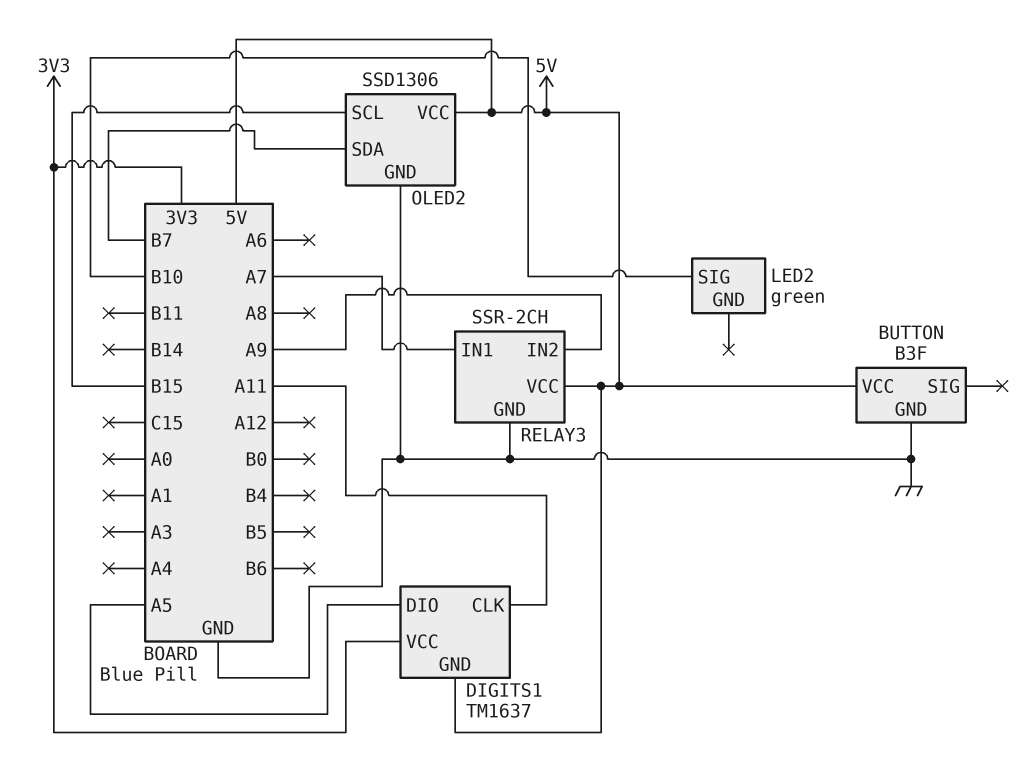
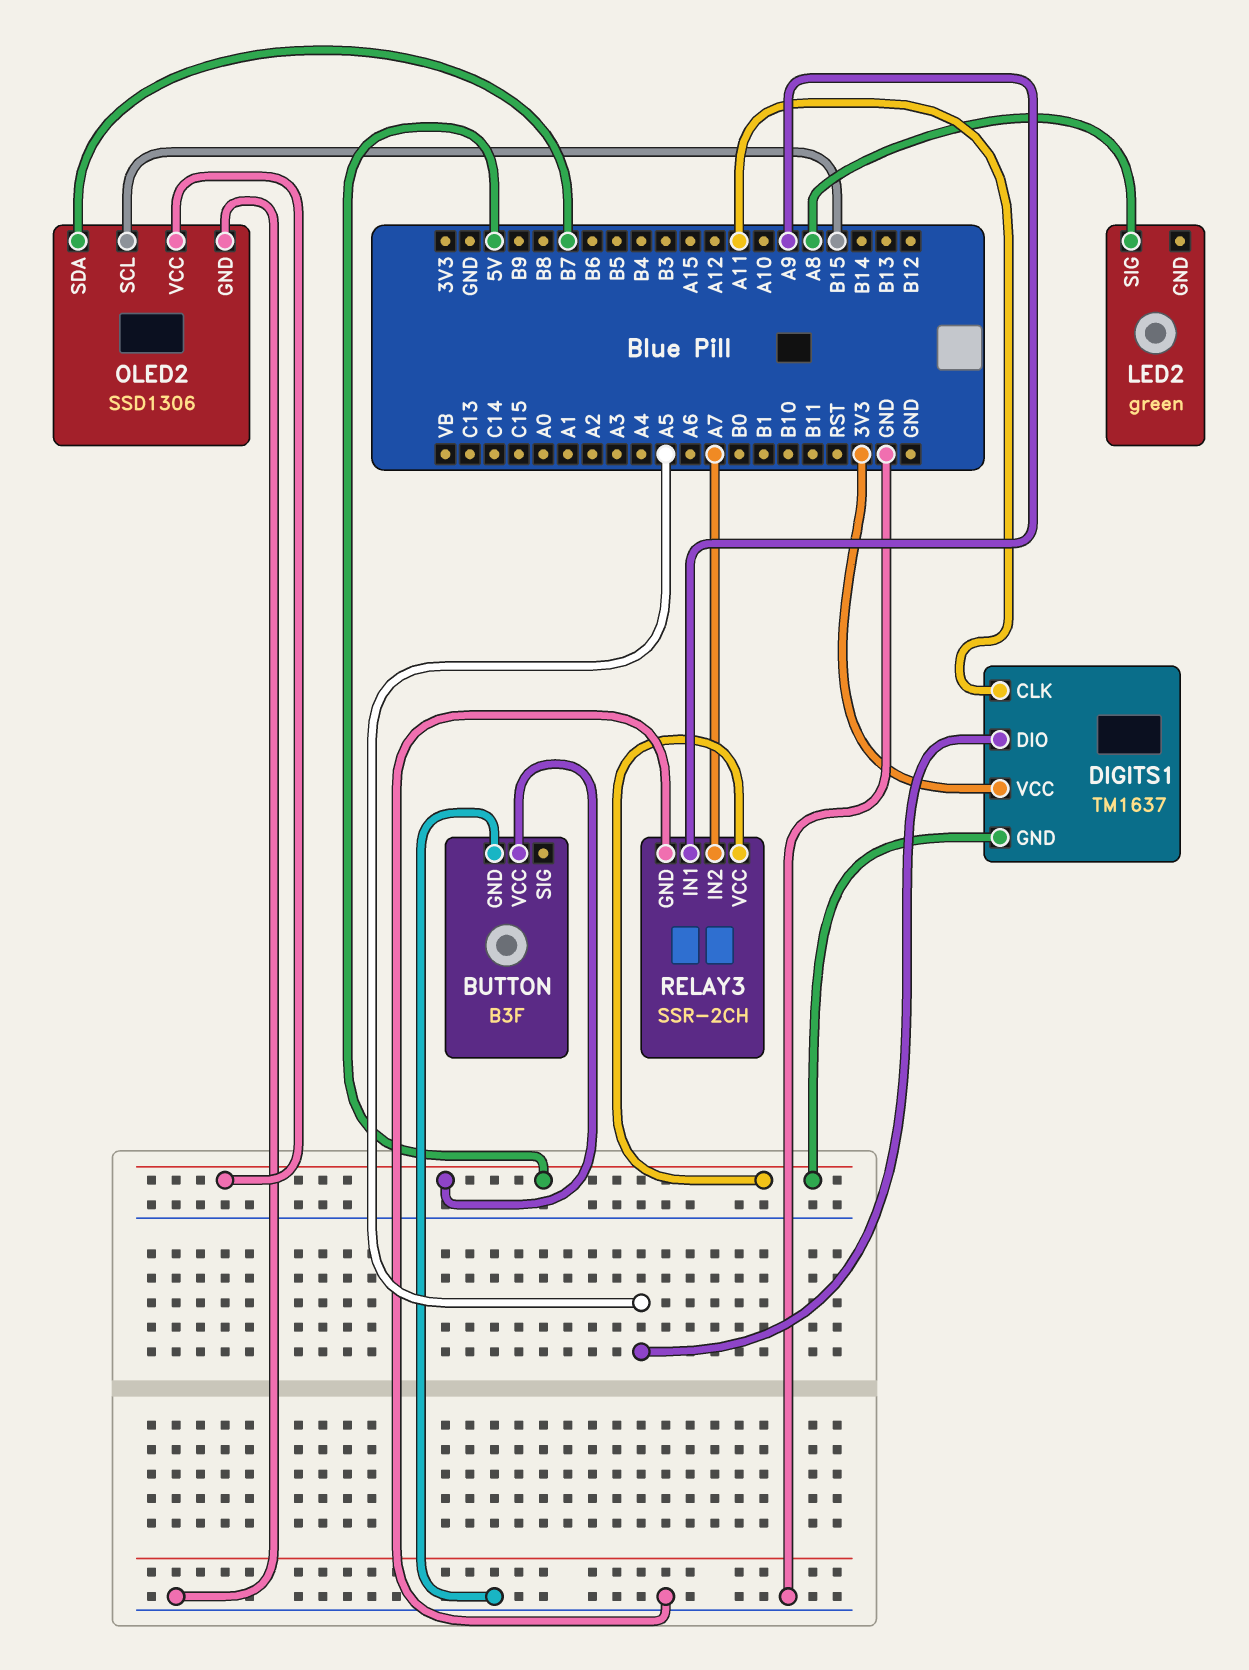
LED2 pin SIG: B10 -> A8
RELAY3 pin IN1: A7 -> A9
RELAY3 pin IN2: A9 -> A7

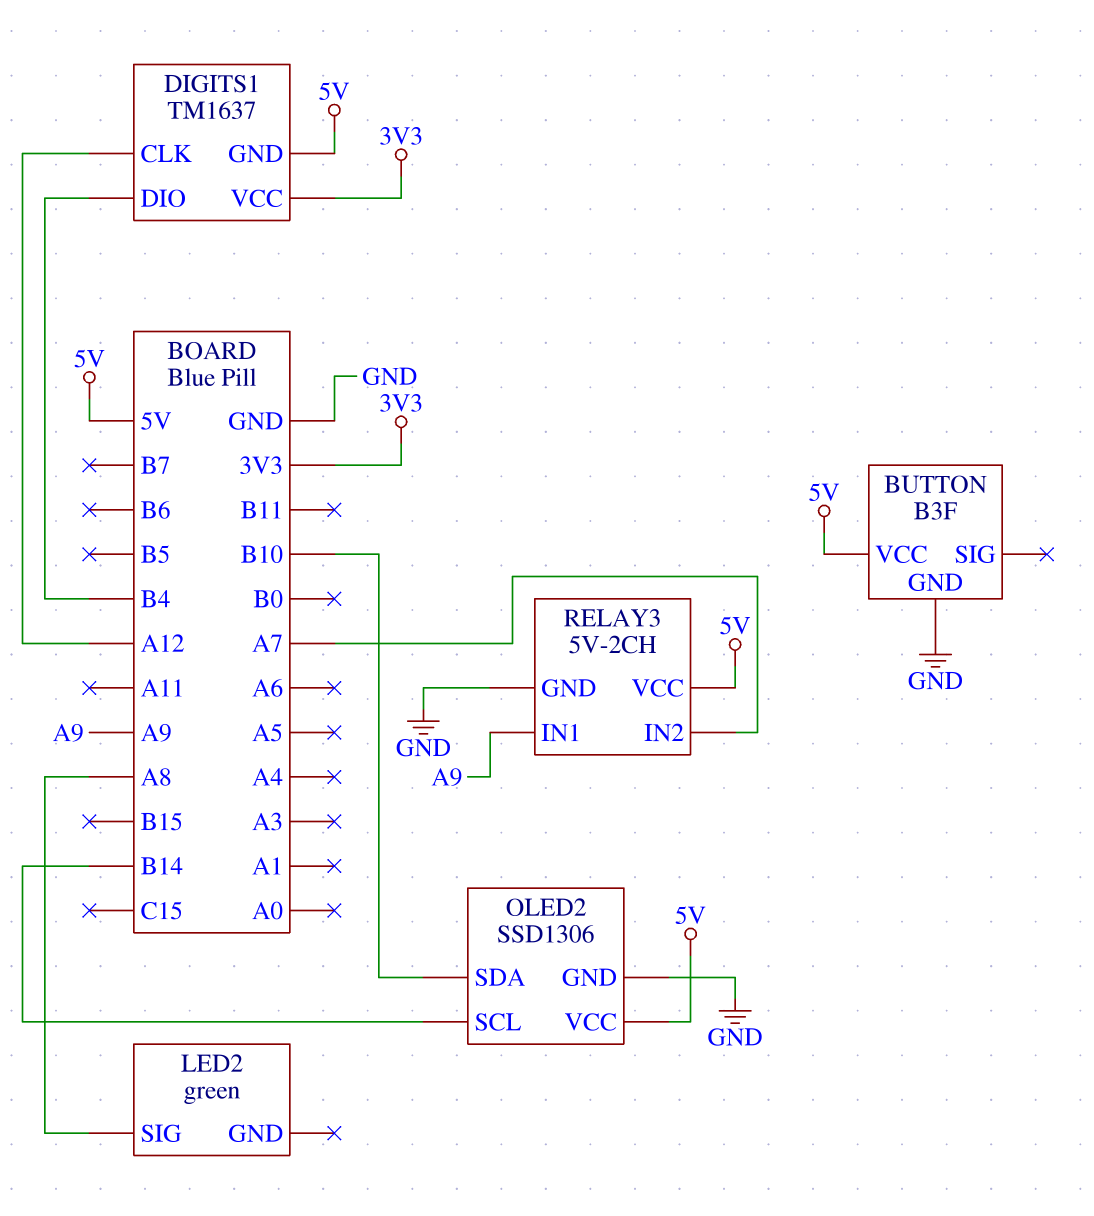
DIGITS1 pin CLK: A11 -> A12
DIGITS1 pin DIO: A5 -> B4
OLED2 pin SCL: B15 -> B14
OLED2 pin SDA: B7 -> B10
RELAY3: SSR-2CH -> 5V-2CH

